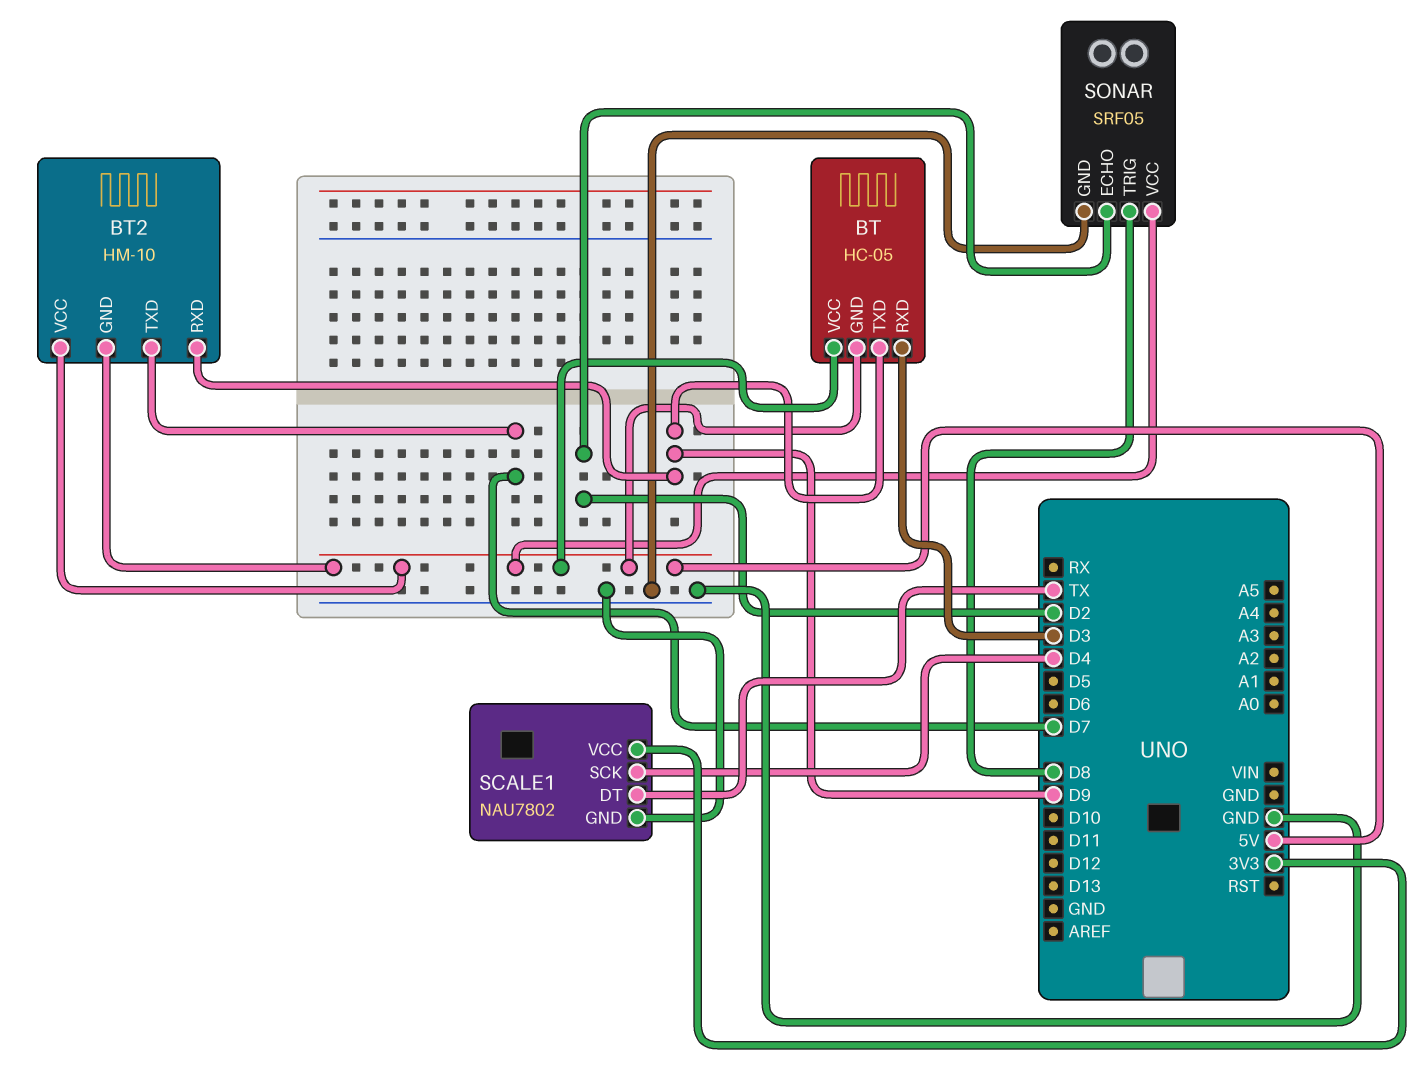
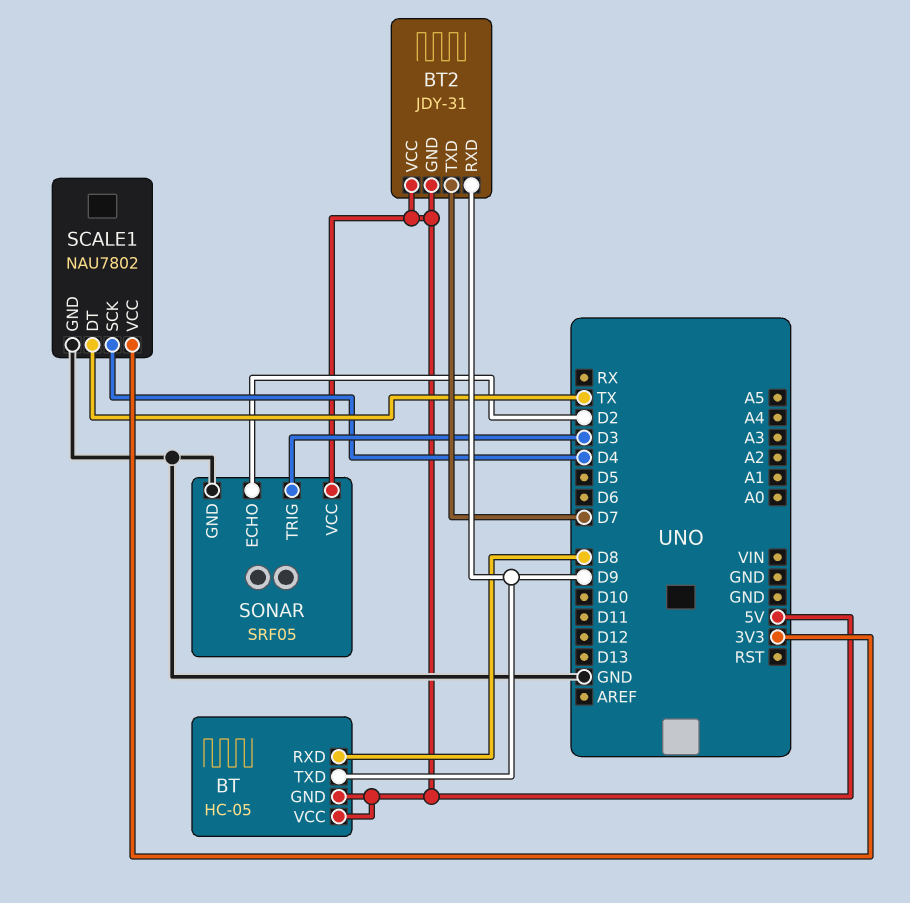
BT pin RXD: D3 -> D8
BT2: HM-10 -> JDY-31
SONAR pin TRIG: D8 -> D3

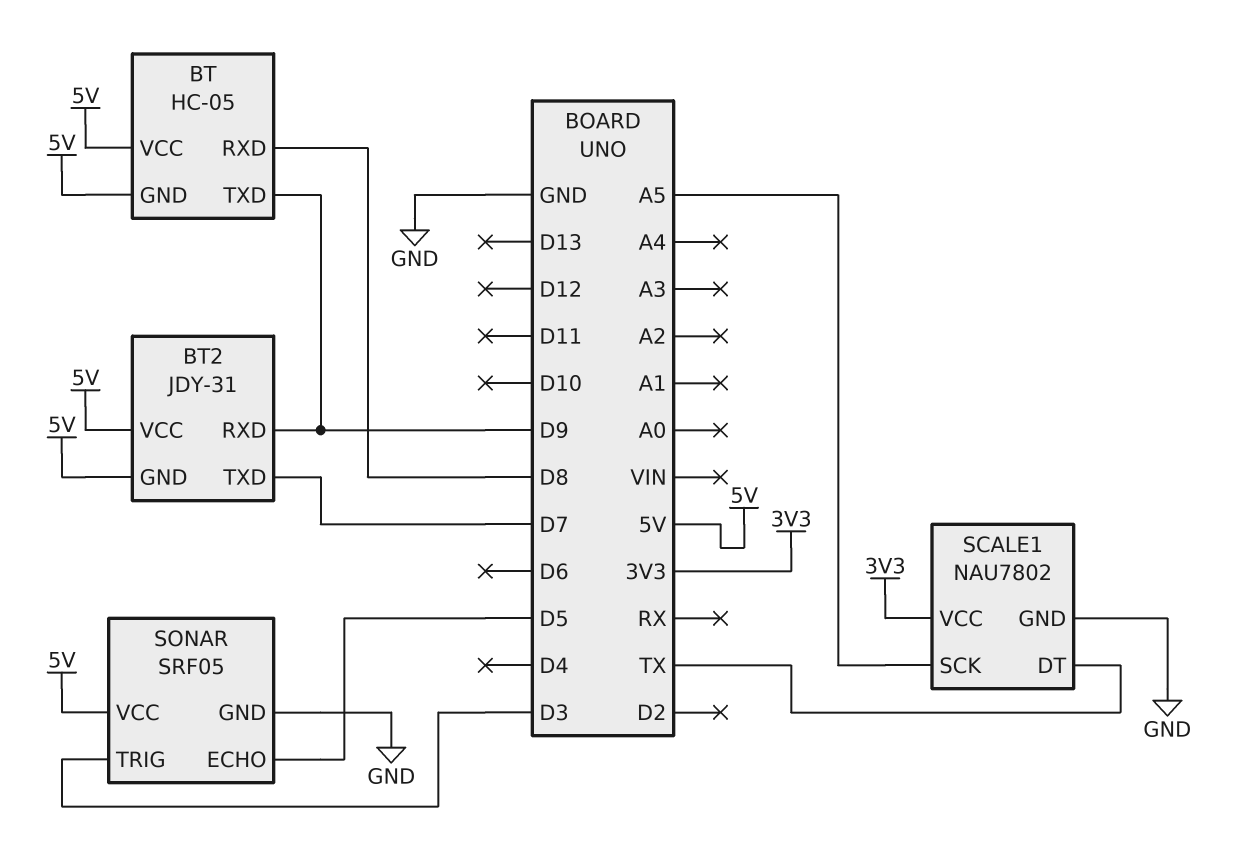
SCALE1 pin SCK: D4 -> A5
SONAR pin ECHO: D2 -> D5

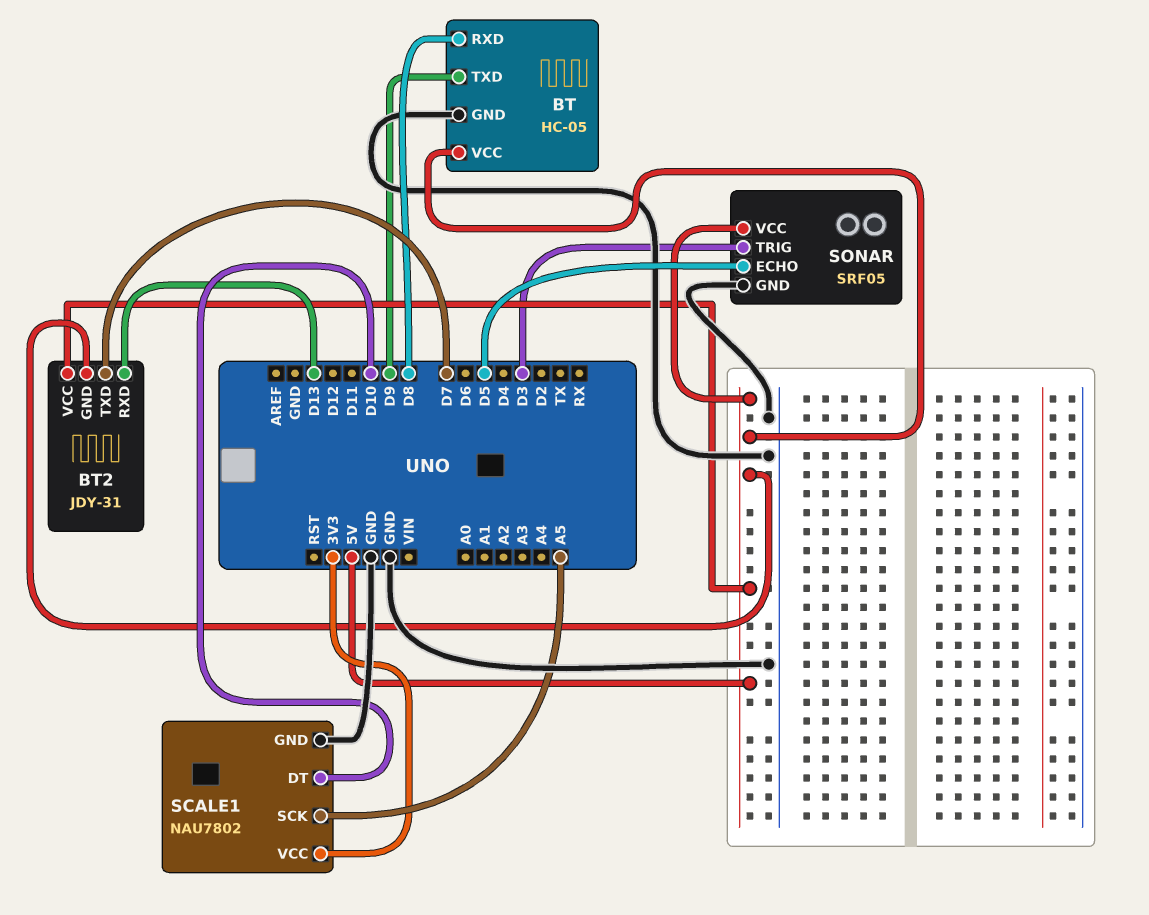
BT pin GND: 5V -> GND
BT2 pin RXD: D9 -> D13
SCALE1 pin DT: TX -> D10

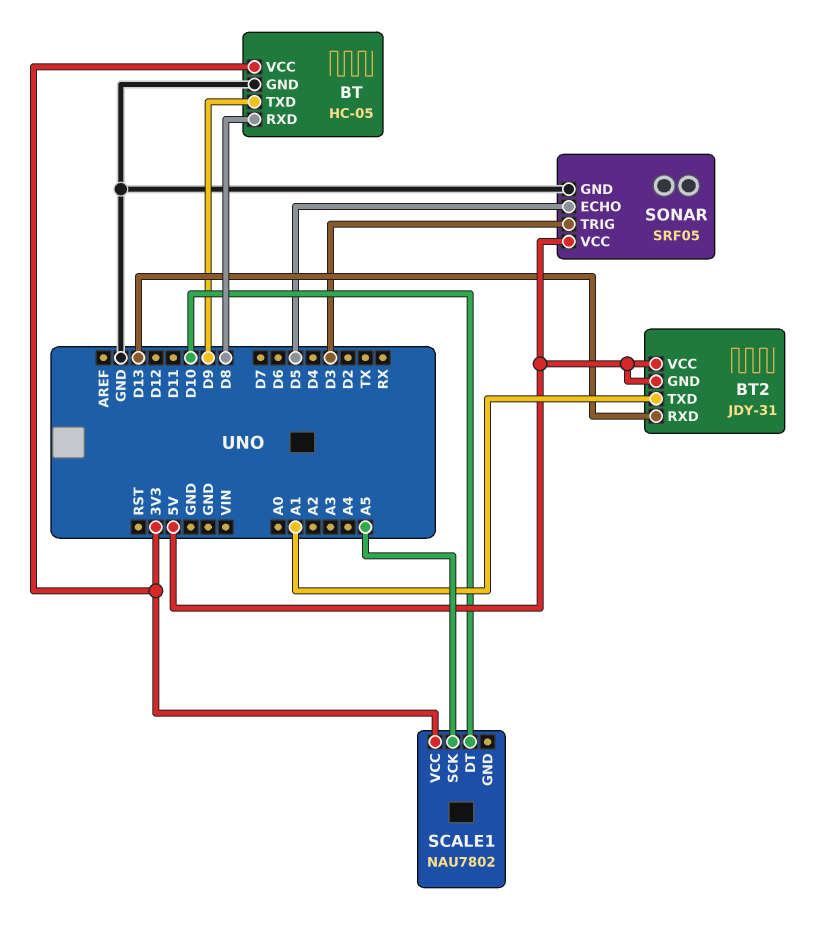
BT pin VCC: 5V -> 3V3
BT2 pin TXD: D7 -> A1
SCALE1 pin GND: GND -> none

